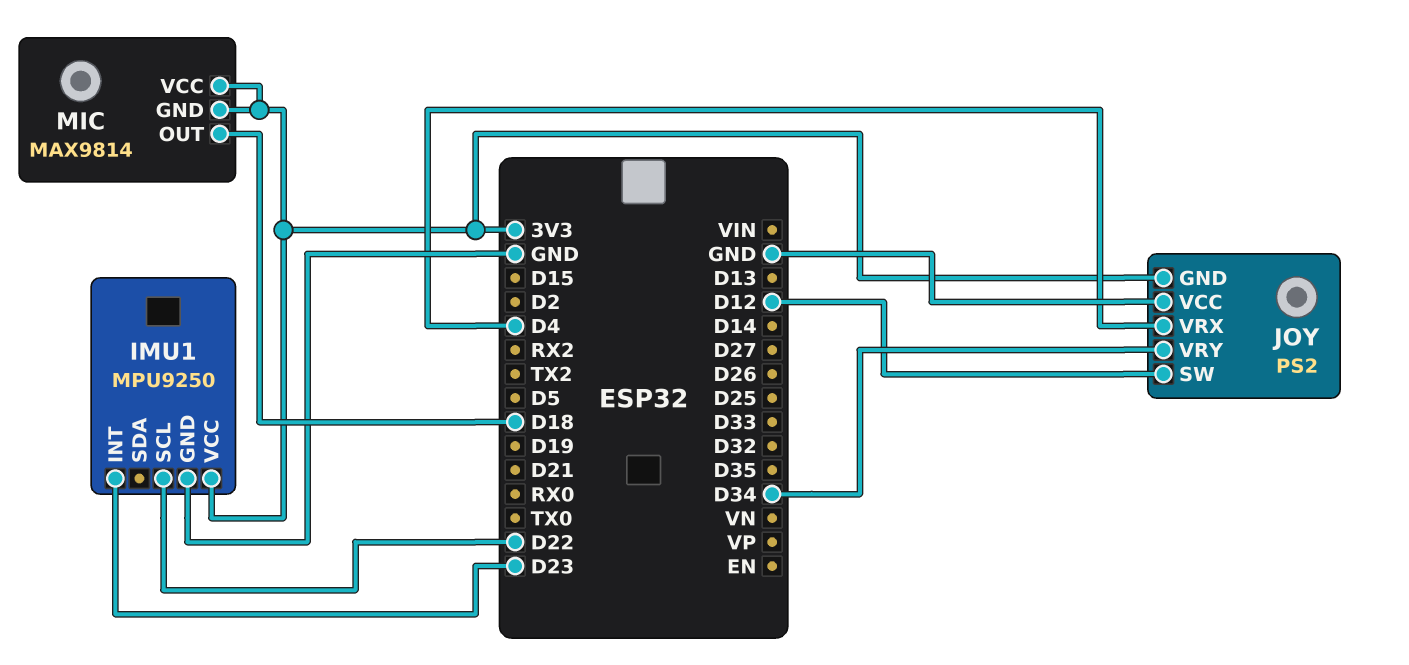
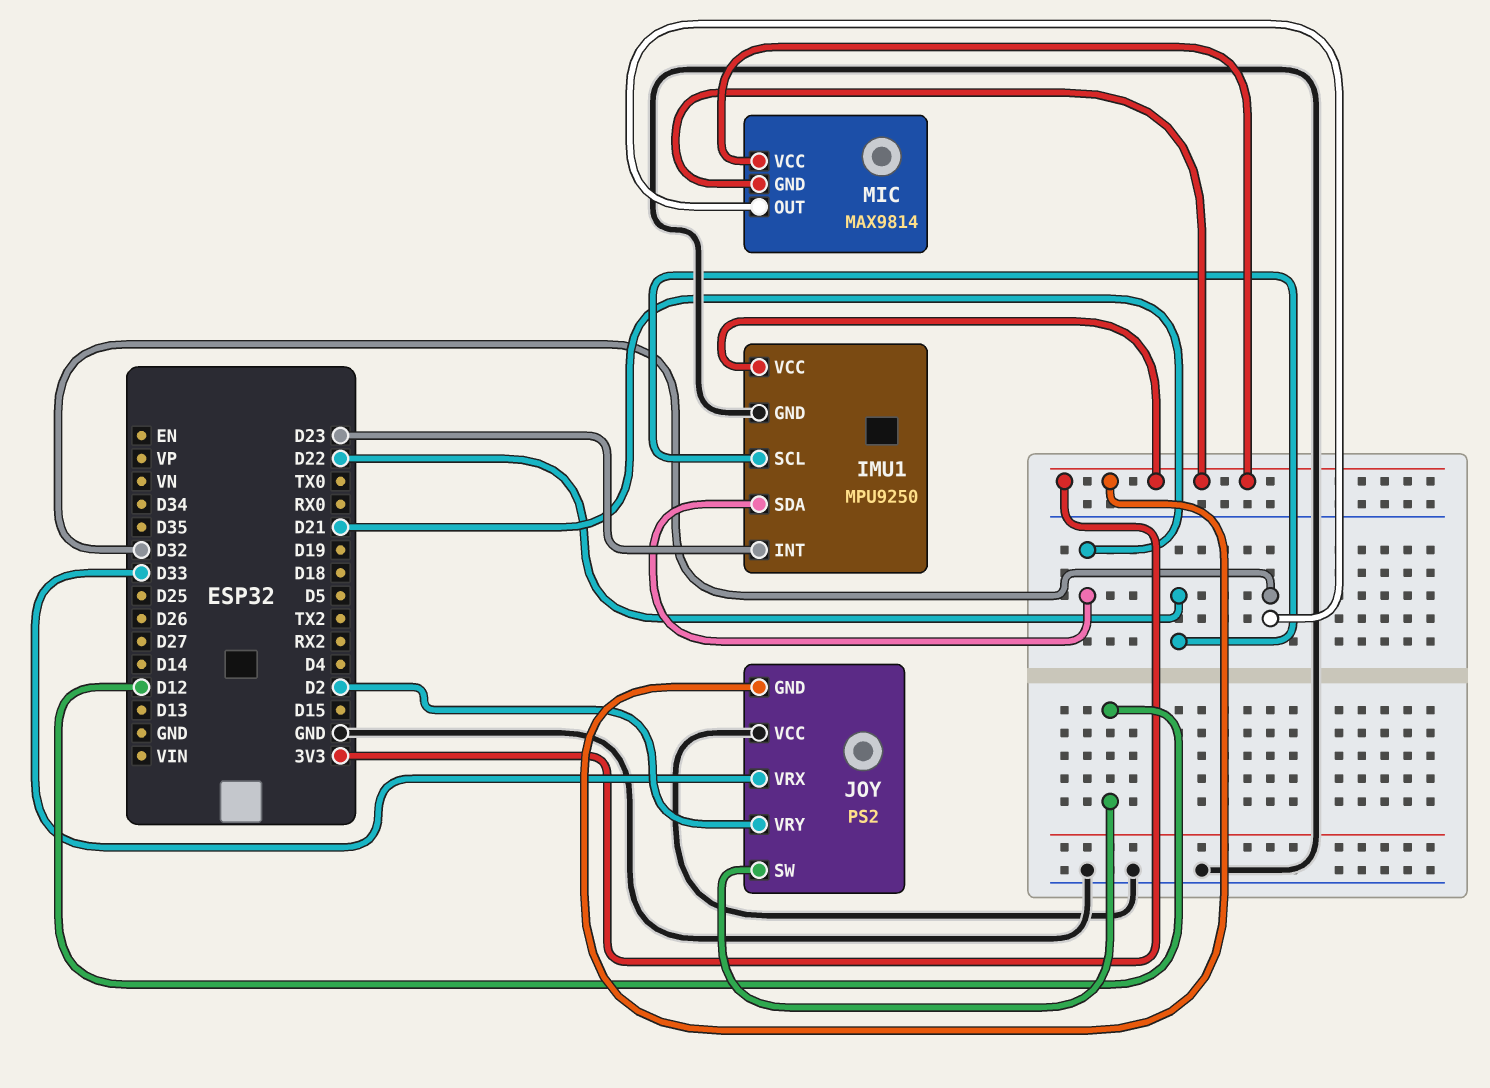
IMU1 pin SDA: none -> D21
JOY pin VRX: D4 -> D33
JOY pin VRY: D34 -> D2
MIC pin OUT: D18 -> D32

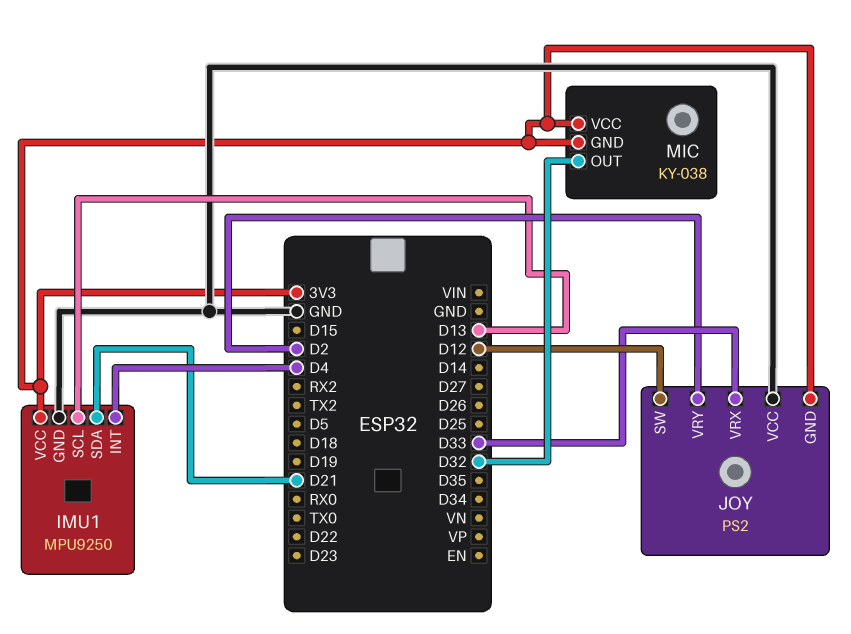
IMU1 pin INT: D23 -> D4
IMU1 pin SCL: D22 -> D13
MIC: MAX9814 -> KY-038

